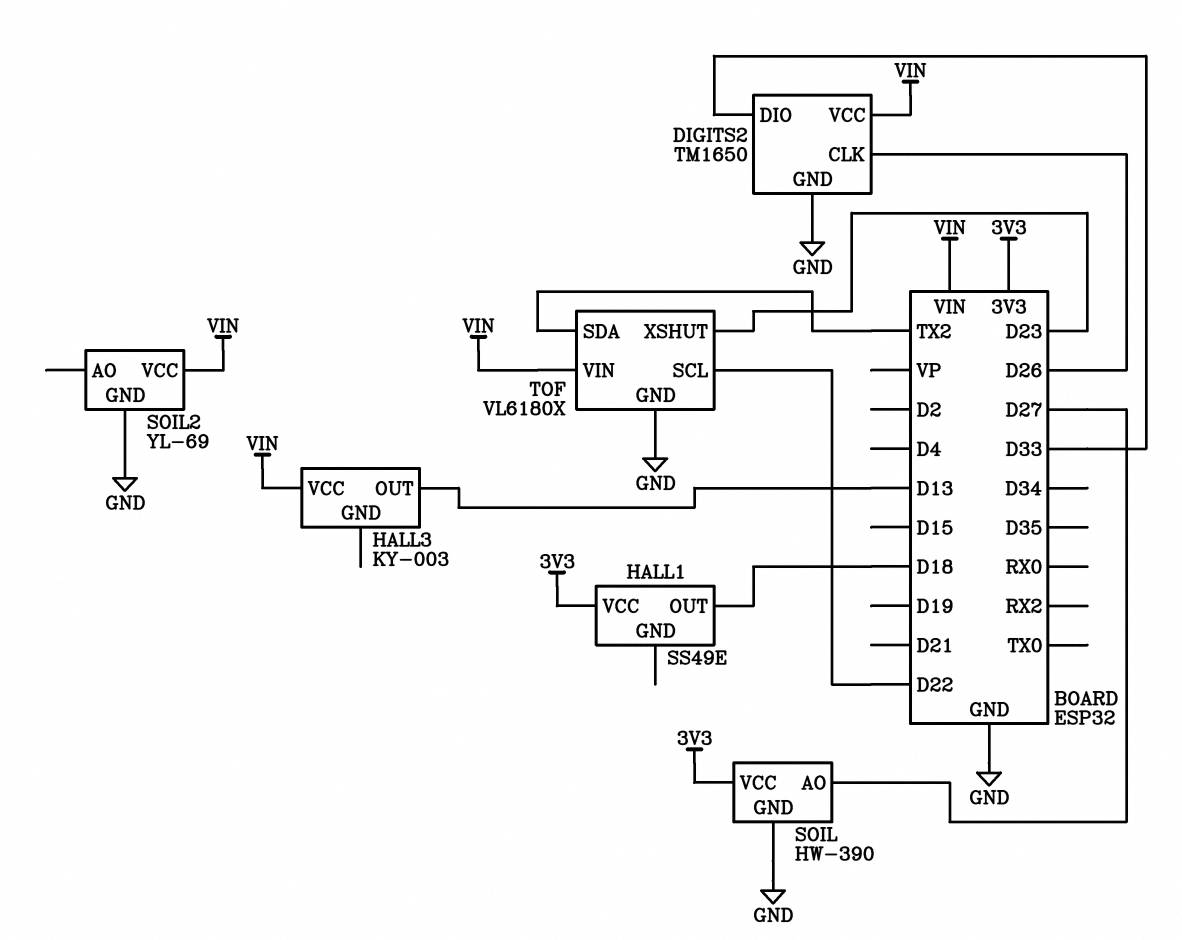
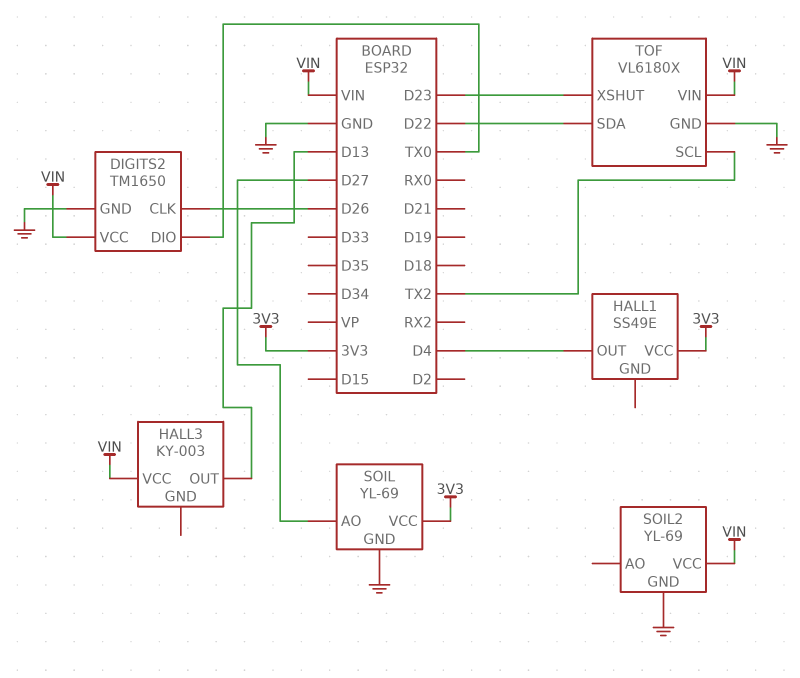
DIGITS2 pin DIO: D33 -> TX0
HALL1 pin OUT: D18 -> D4
SOIL: HW-390 -> YL-69
TOF pin SCL: D22 -> TX2
TOF pin SDA: TX2 -> D22

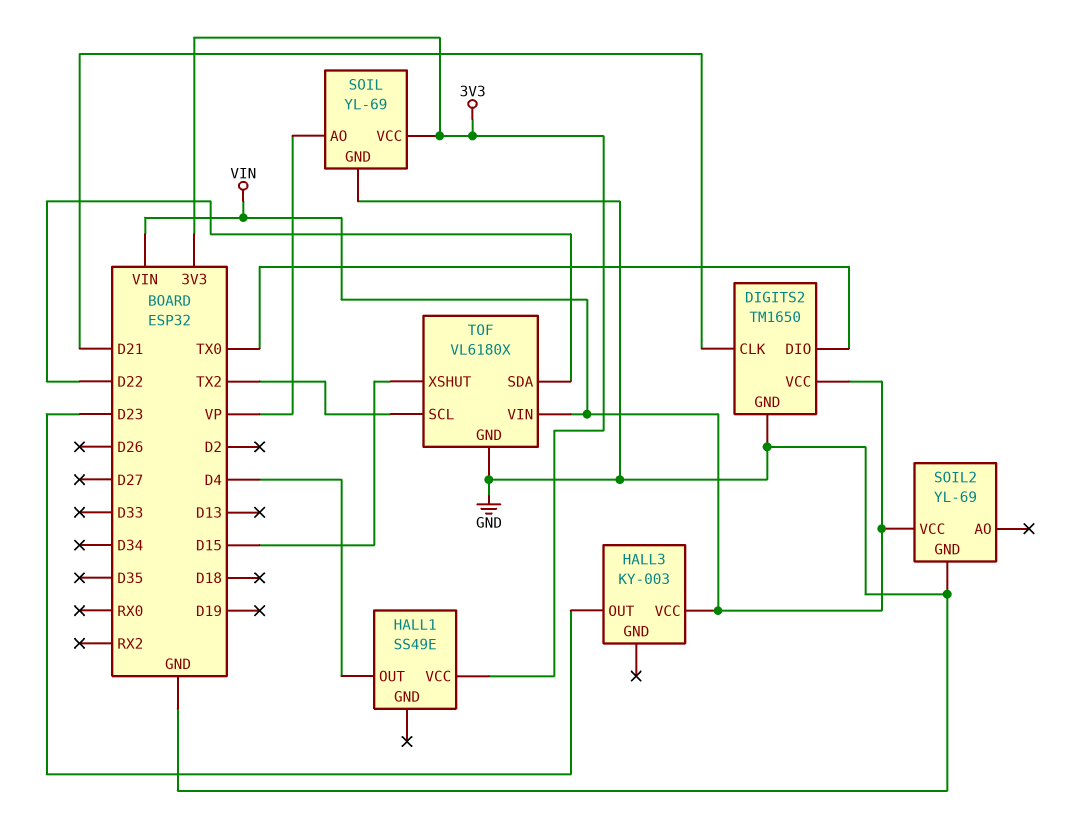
DIGITS2 pin CLK: D26 -> D21
HALL3 pin OUT: D13 -> D23
SOIL pin AO: D27 -> VP
TOF pin XSHUT: D23 -> D15

